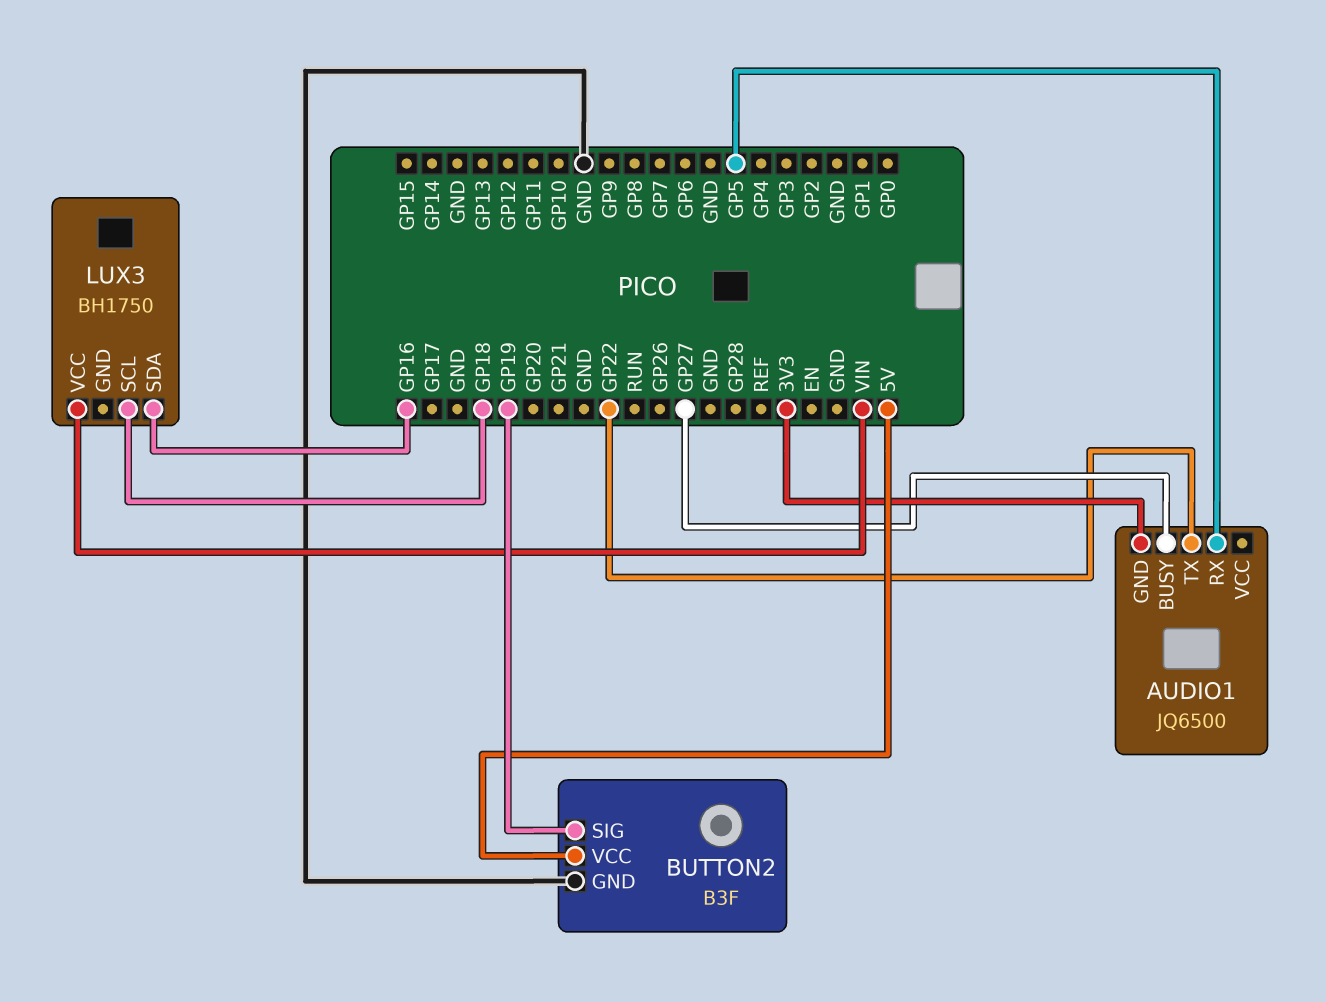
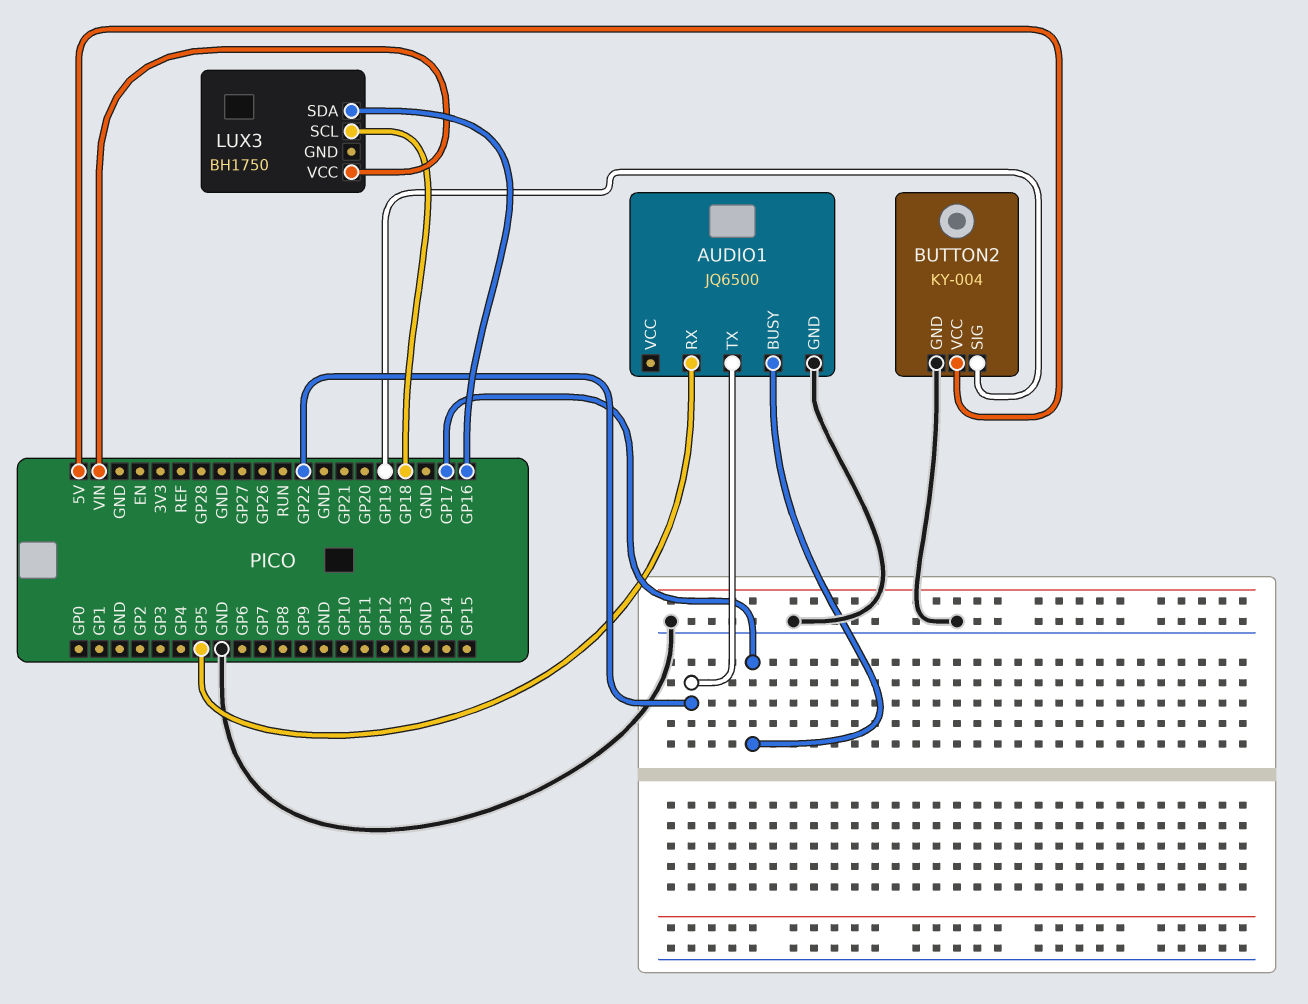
AUDIO1 pin BUSY: GP27 -> GP17
AUDIO1 pin GND: 3V3 -> GND
BUTTON2: B3F -> KY-004

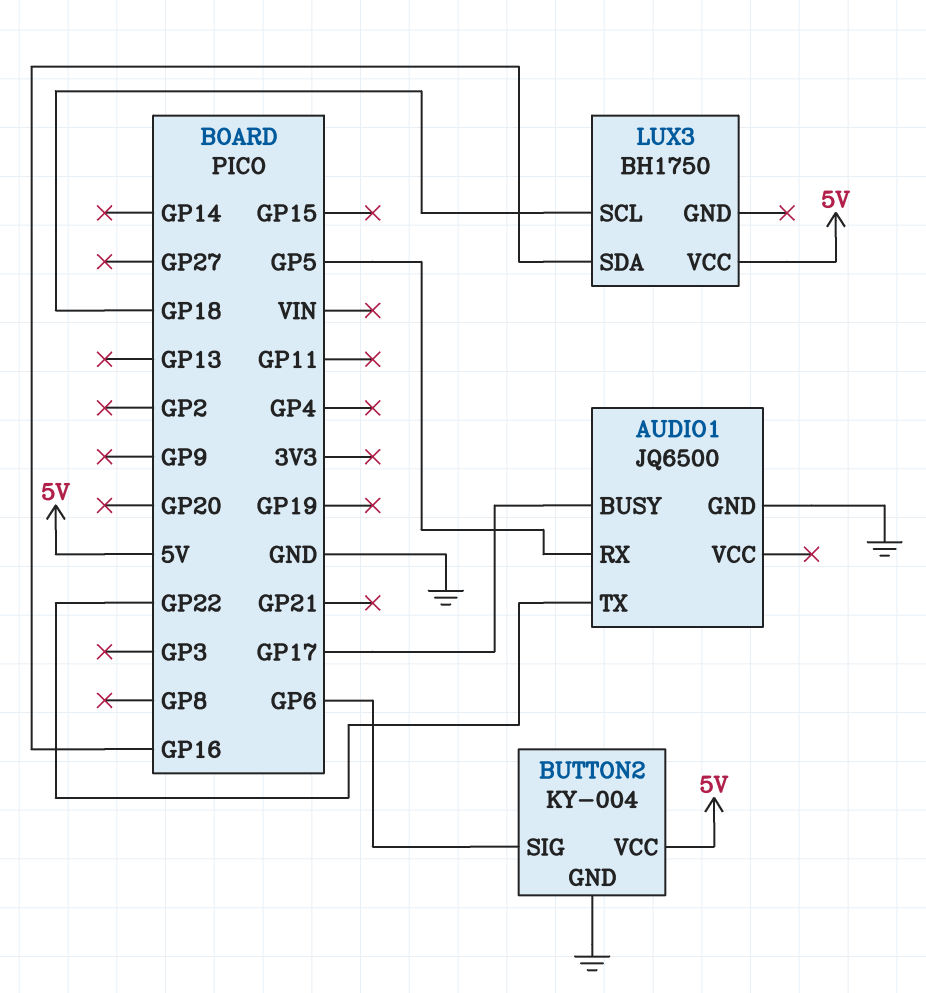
BUTTON2 pin SIG: GP19 -> GP6
LUX3 pin VCC: VIN -> 5V

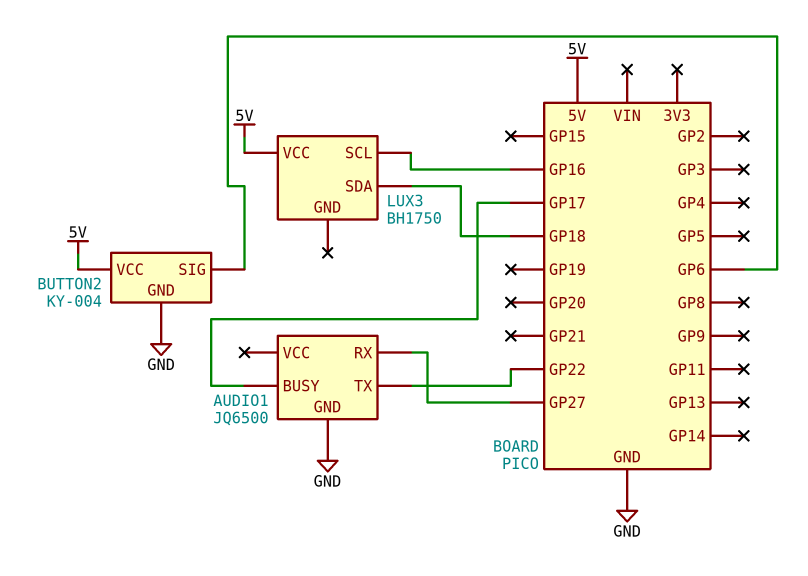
AUDIO1 pin RX: GP5 -> GP27
LUX3 pin SCL: GP18 -> GP16
LUX3 pin SDA: GP16 -> GP18

